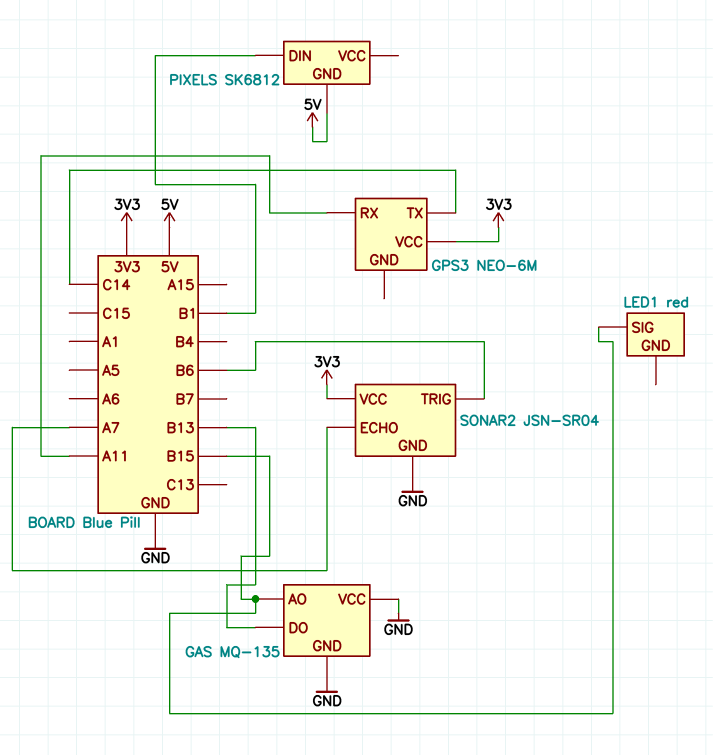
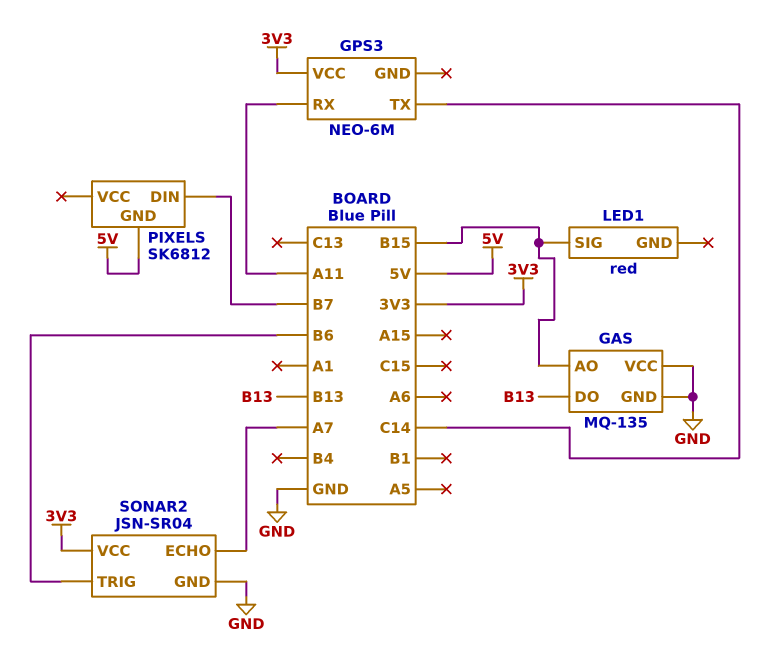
PIXELS pin DIN: B1 -> B7

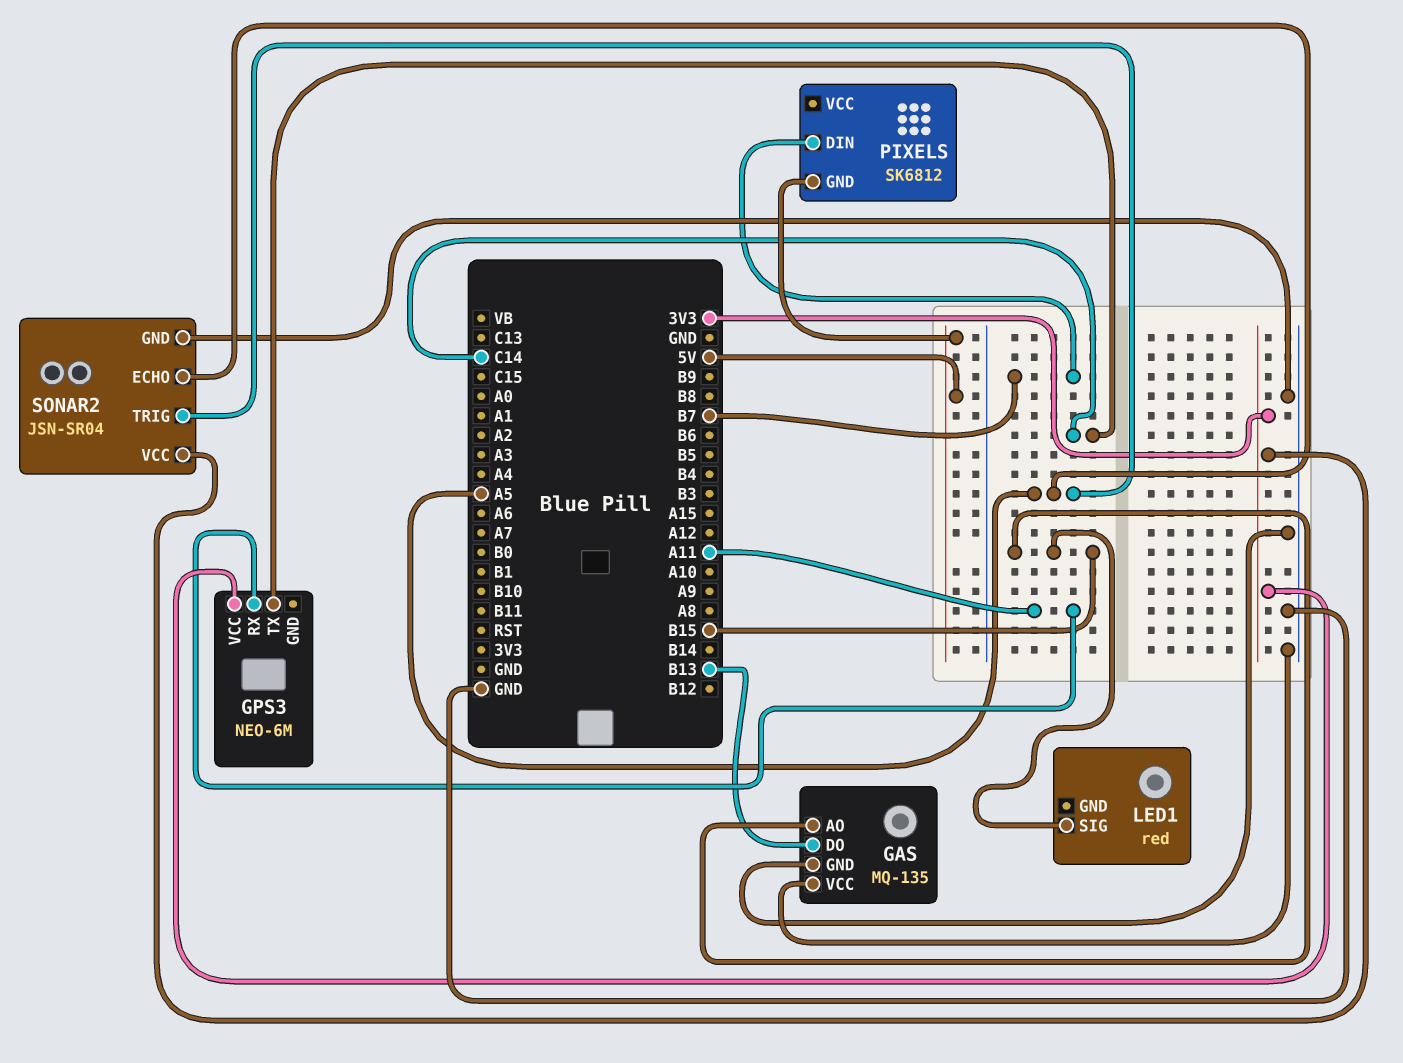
SONAR2 pin ECHO: A7 -> A5
SONAR2 pin TRIG: B6 -> A5

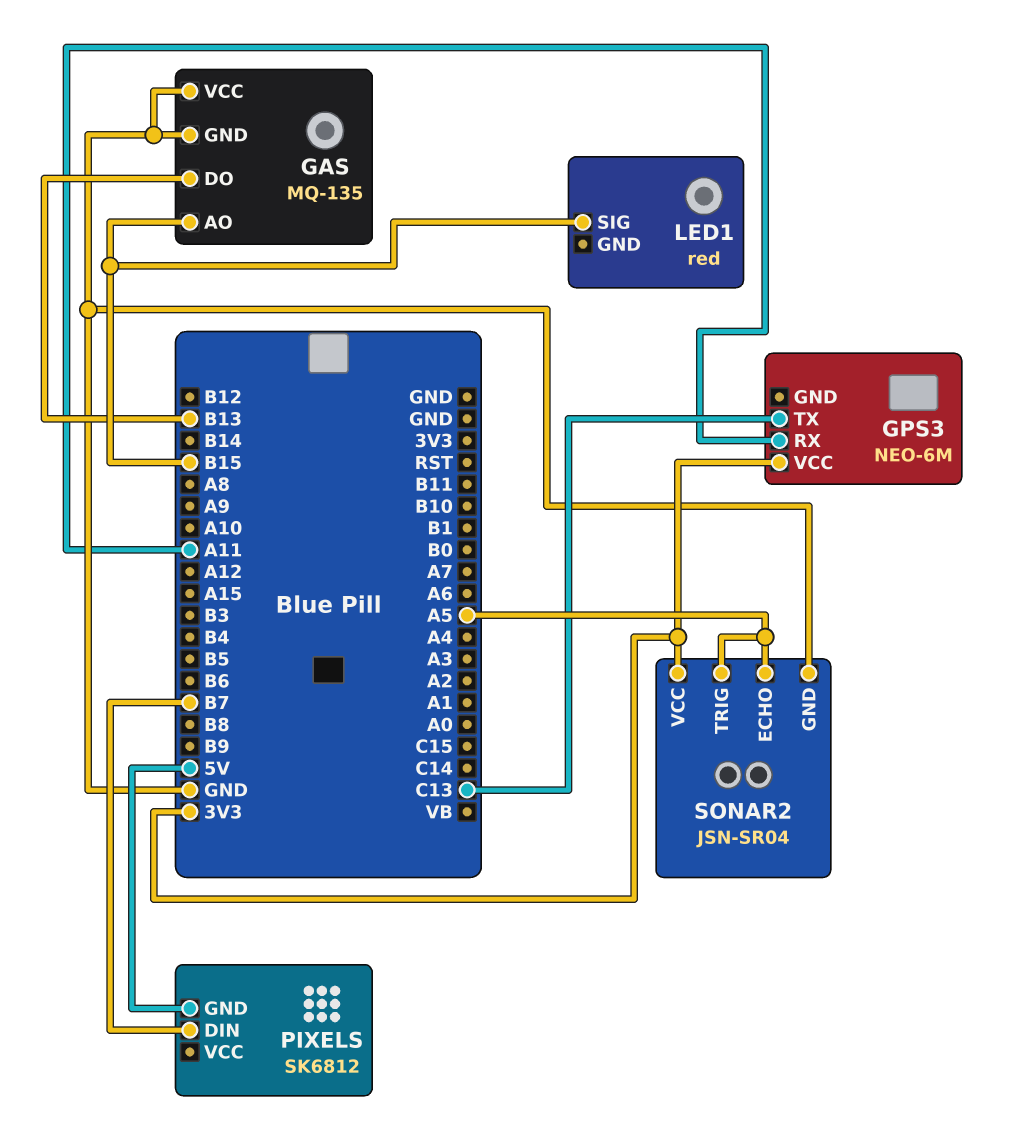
GPS3 pin TX: C14 -> C13

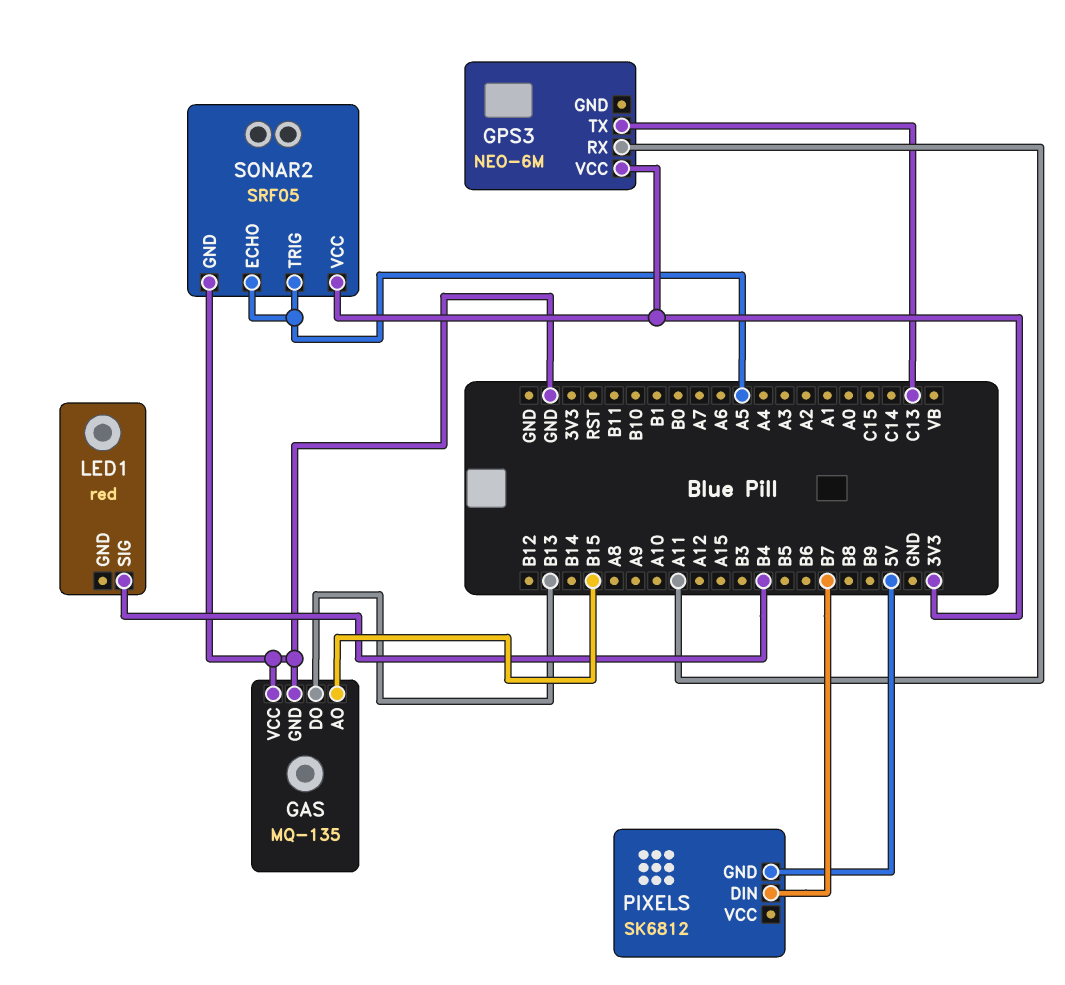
LED1 pin SIG: B15 -> B4
SONAR2: JSN-SR04 -> SRF05

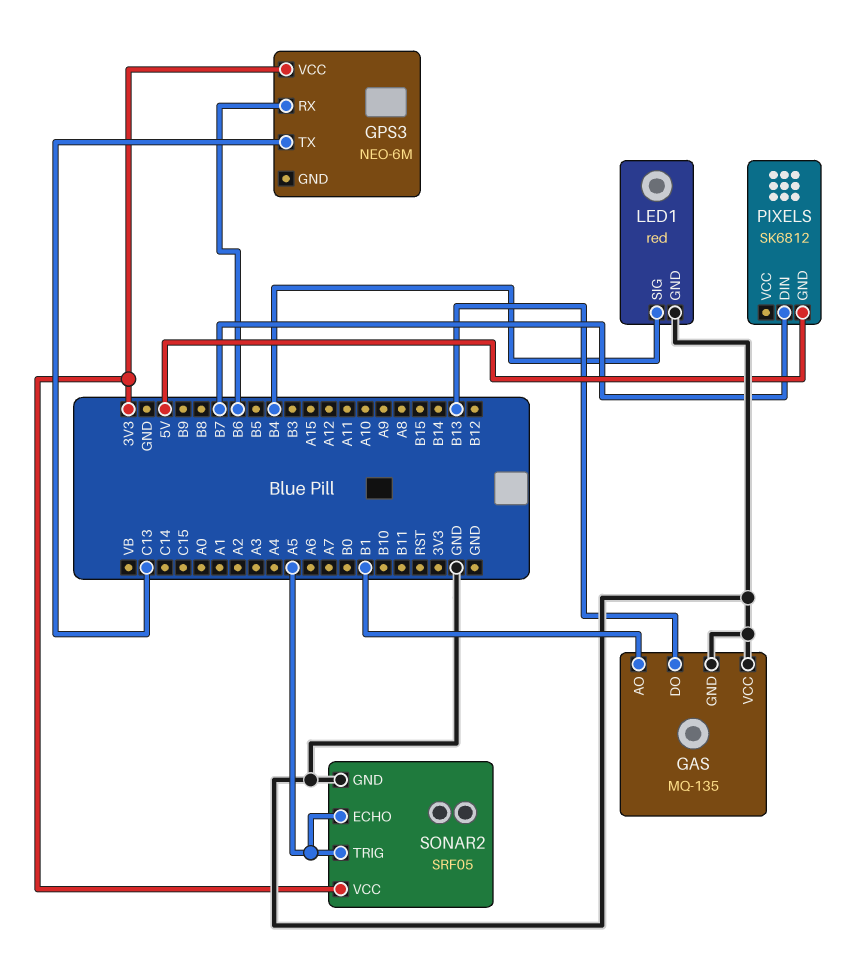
GAS pin AO: B15 -> B1
GPS3 pin RX: A11 -> B6
LED1 pin GND: none -> GND

